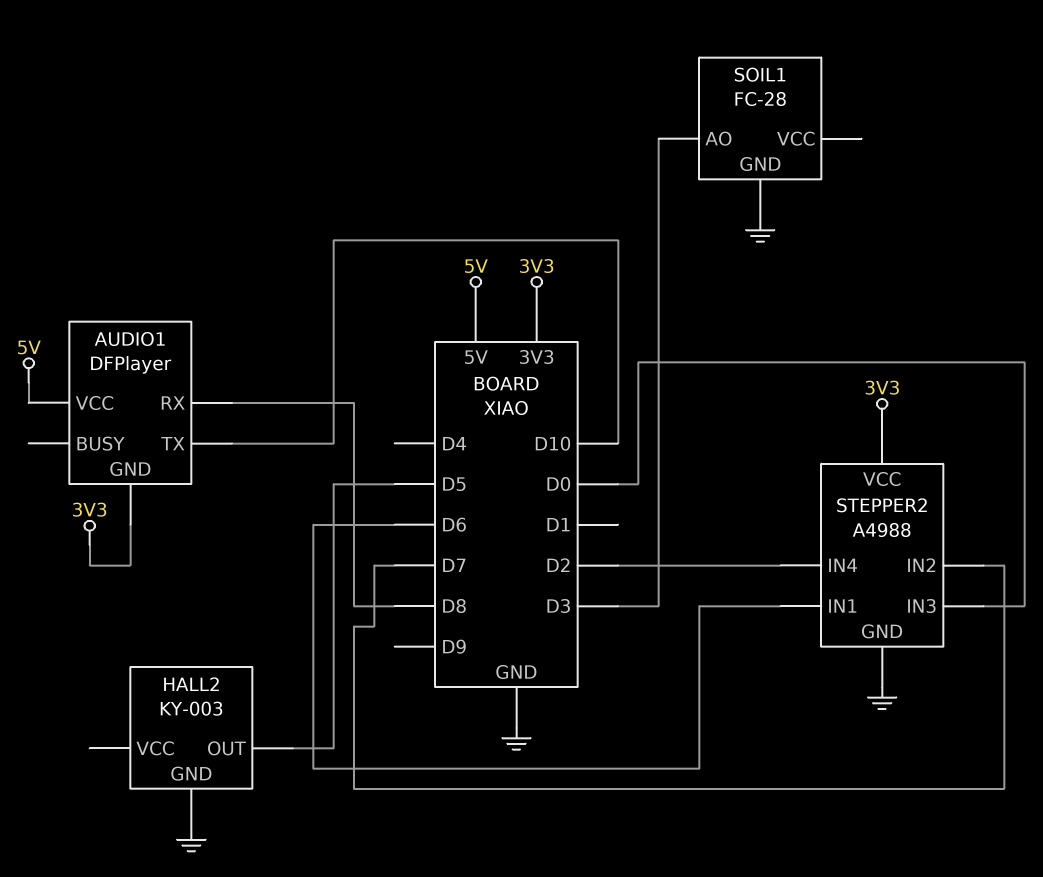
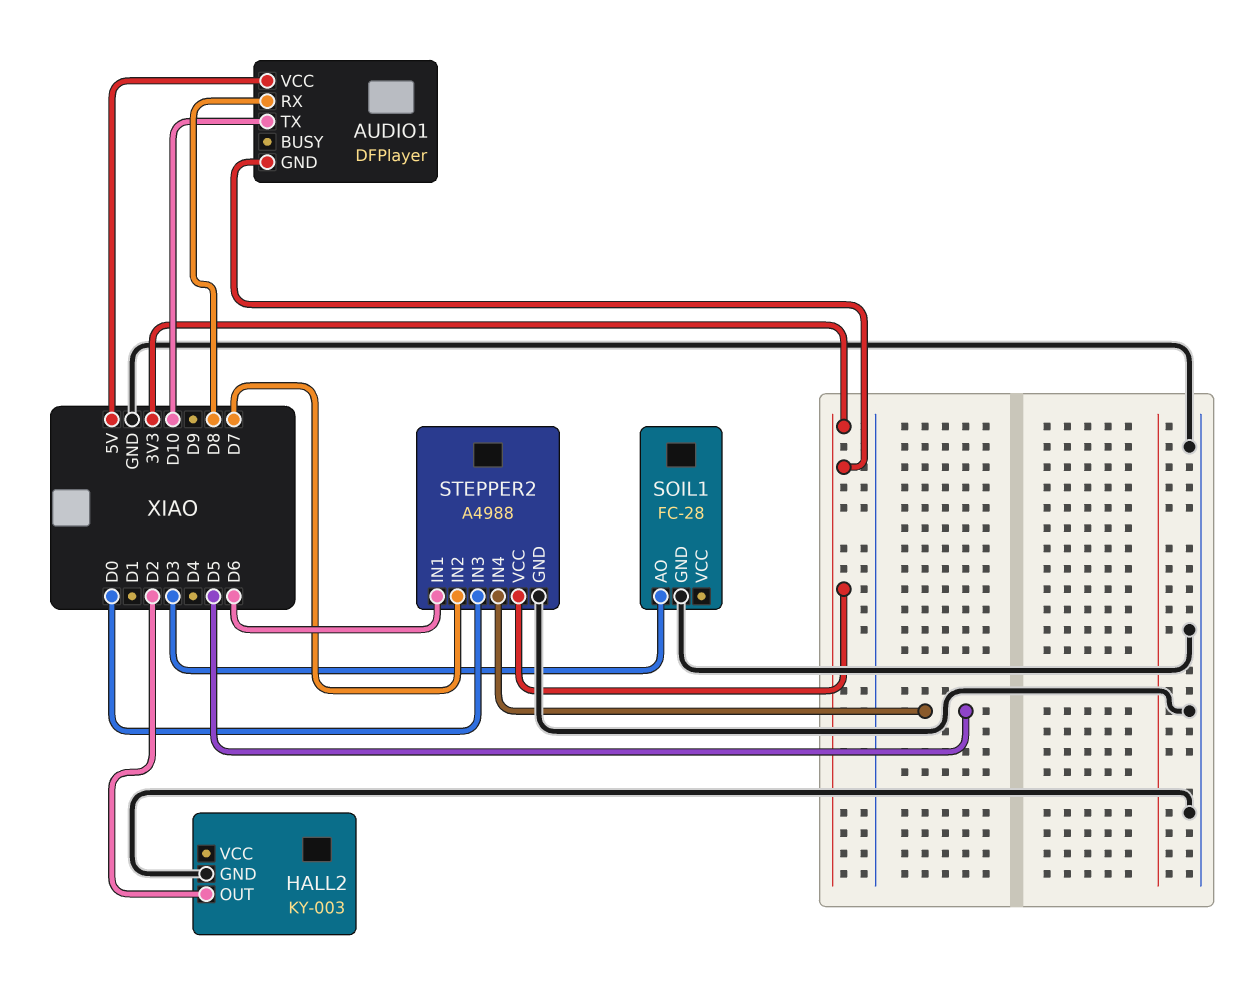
HALL2 pin OUT: D5 -> D2
STEPPER2 pin IN4: D2 -> D5

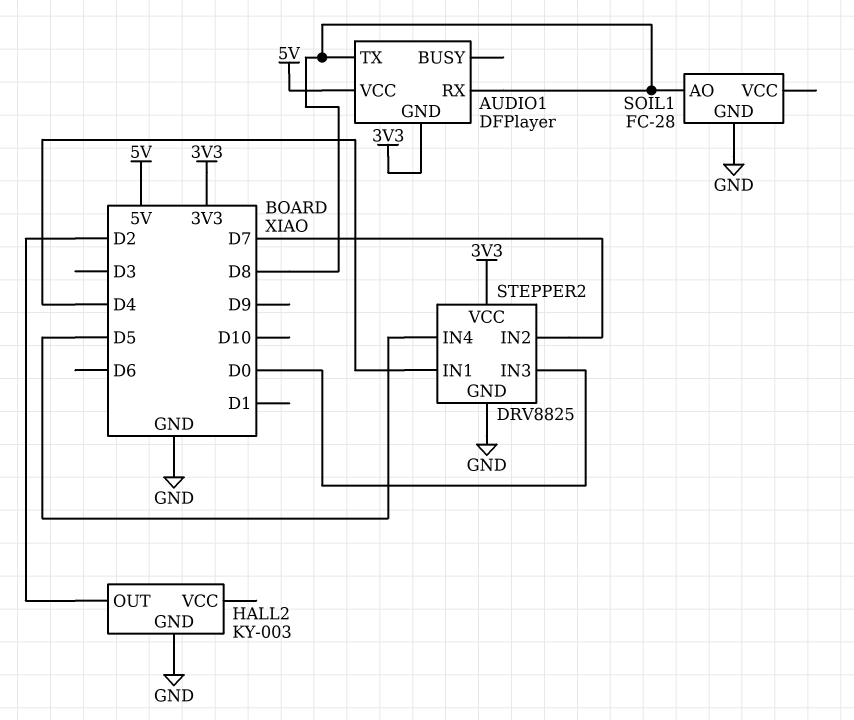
AUDIO1 pin TX: D10 -> D8
SOIL1 pin AO: D3 -> D8
STEPPER2: A4988 -> DRV8825
STEPPER2 pin IN1: D6 -> D4

